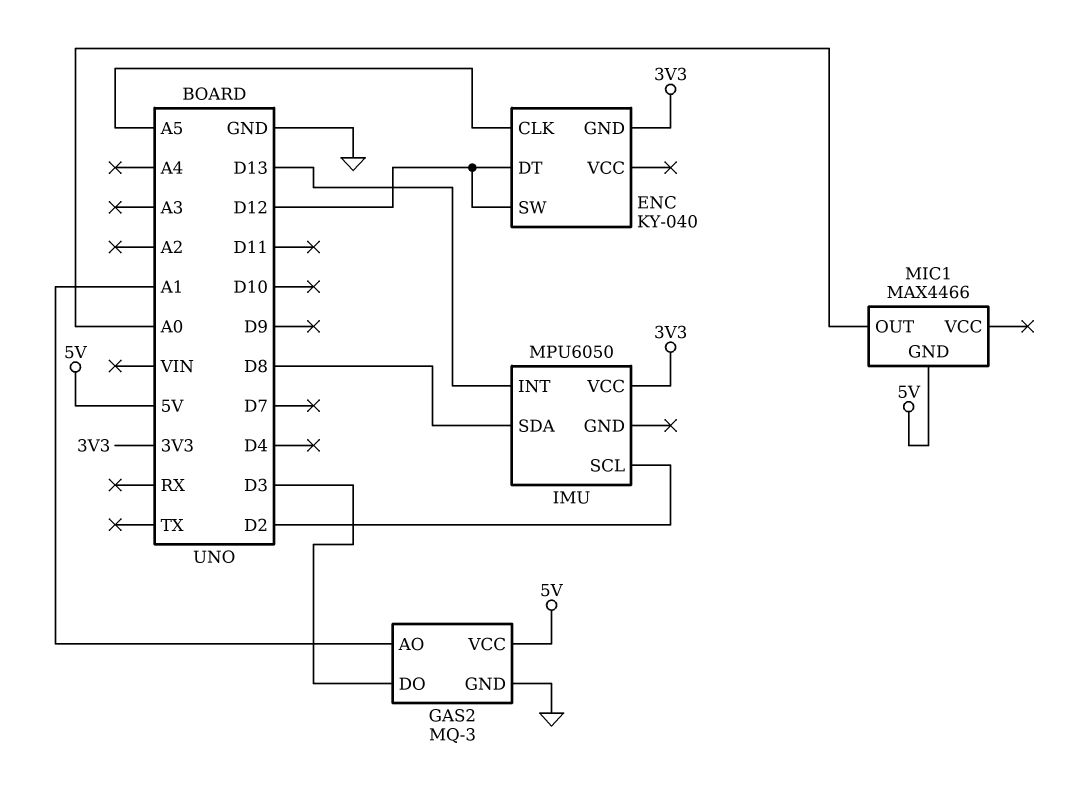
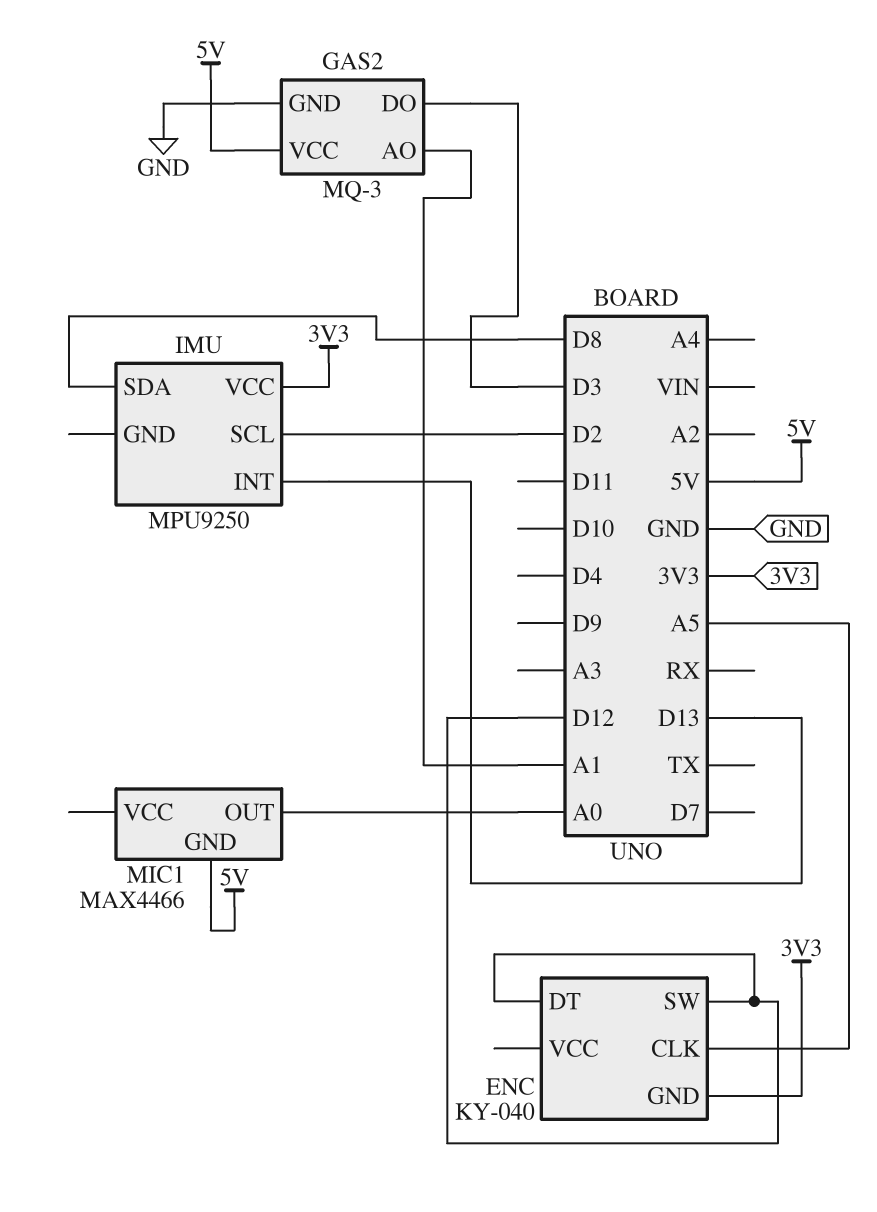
IMU: MPU6050 -> MPU9250

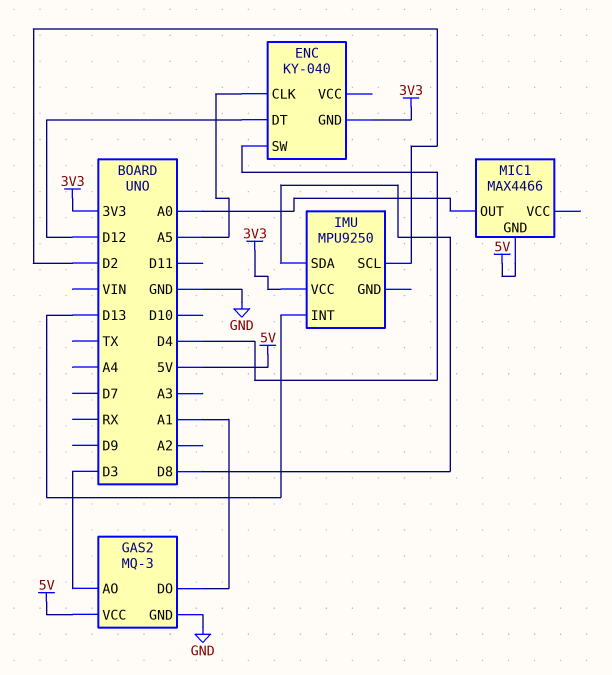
ENC pin SW: D12 -> D4
GAS2 pin AO: A1 -> D3
GAS2 pin DO: D3 -> A1

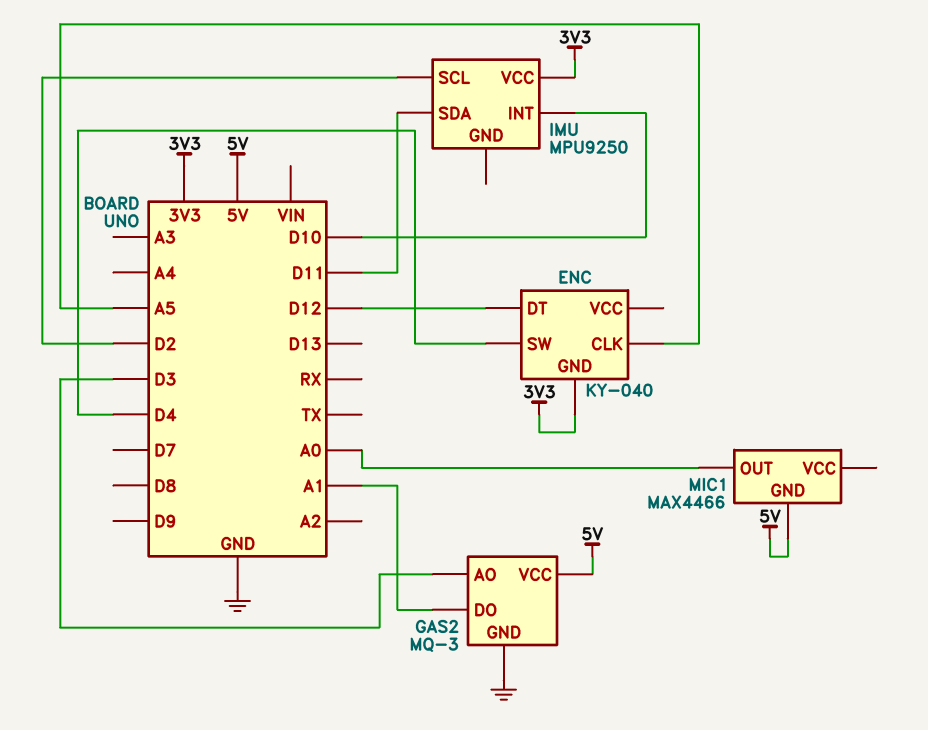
IMU pin INT: D13 -> D10
IMU pin SDA: D8 -> D11

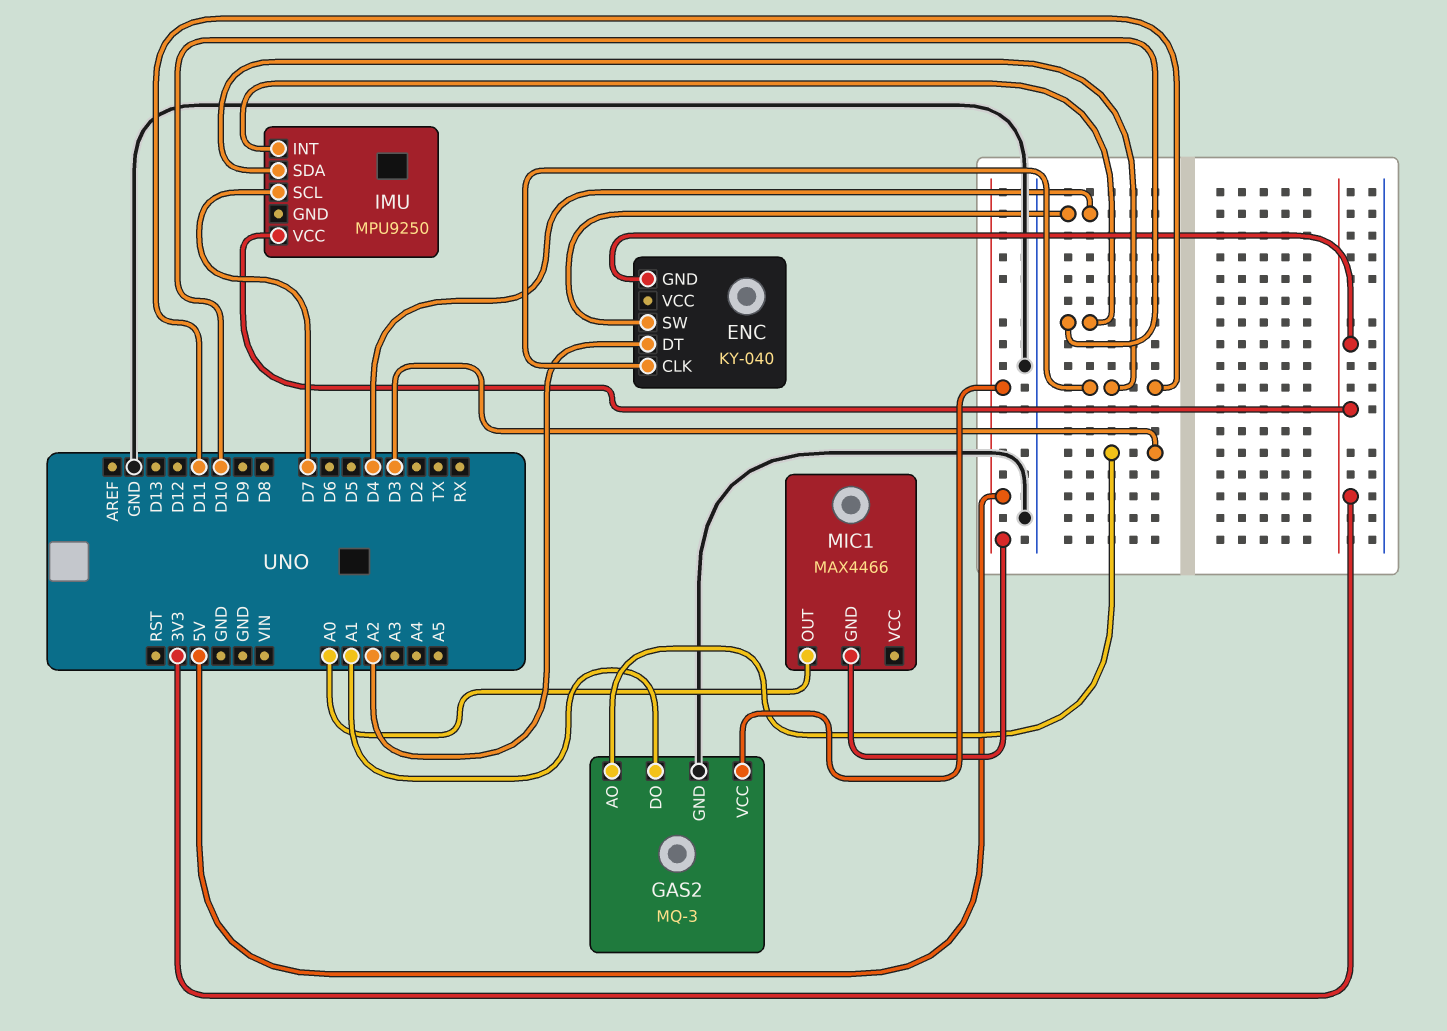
ENC pin CLK: A5 -> D11
ENC pin DT: D12 -> A2
IMU pin SCL: D2 -> D7

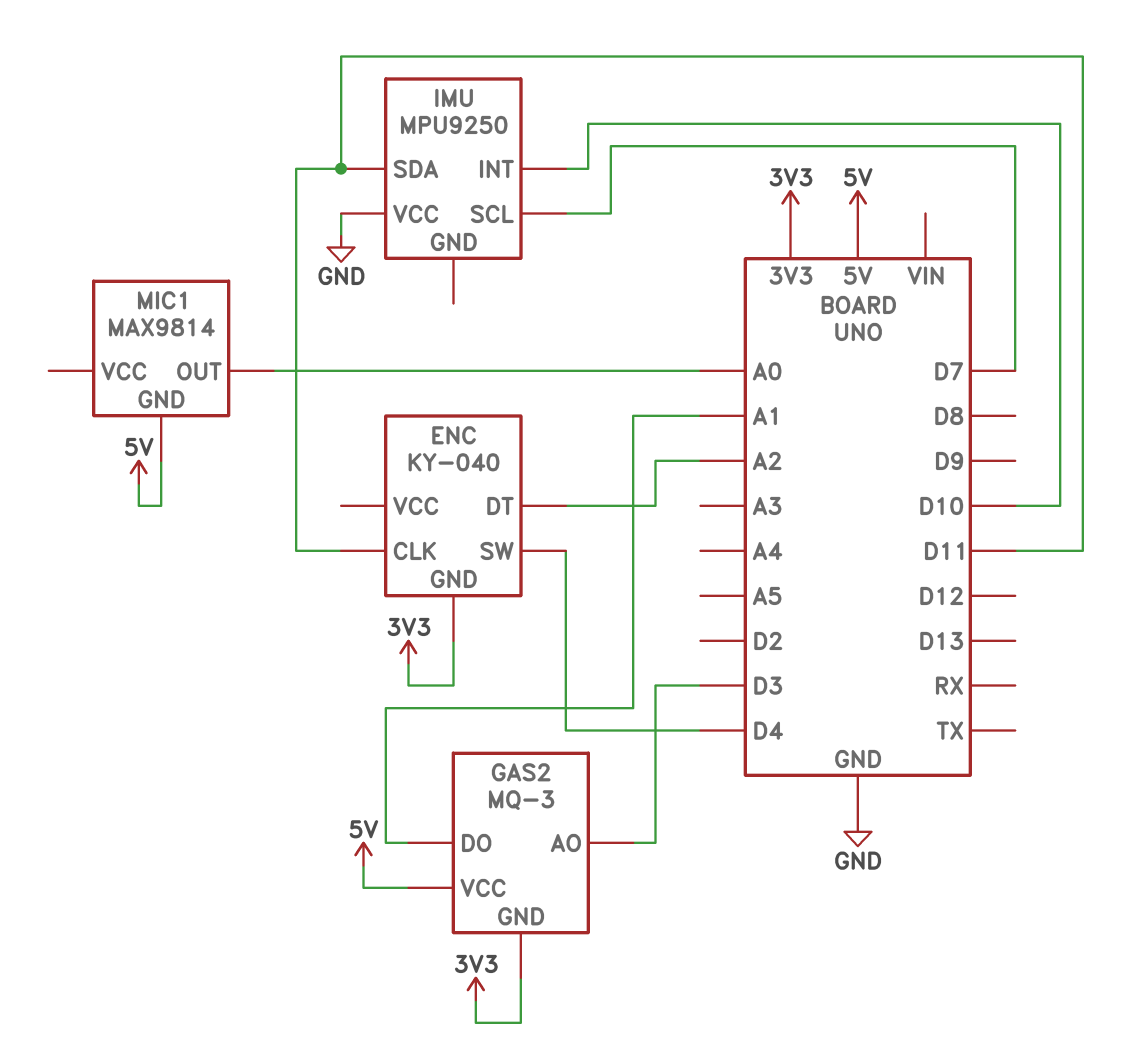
GAS2 pin GND: GND -> 3V3
IMU pin VCC: 3V3 -> GND
MIC1: MAX4466 -> MAX9814

